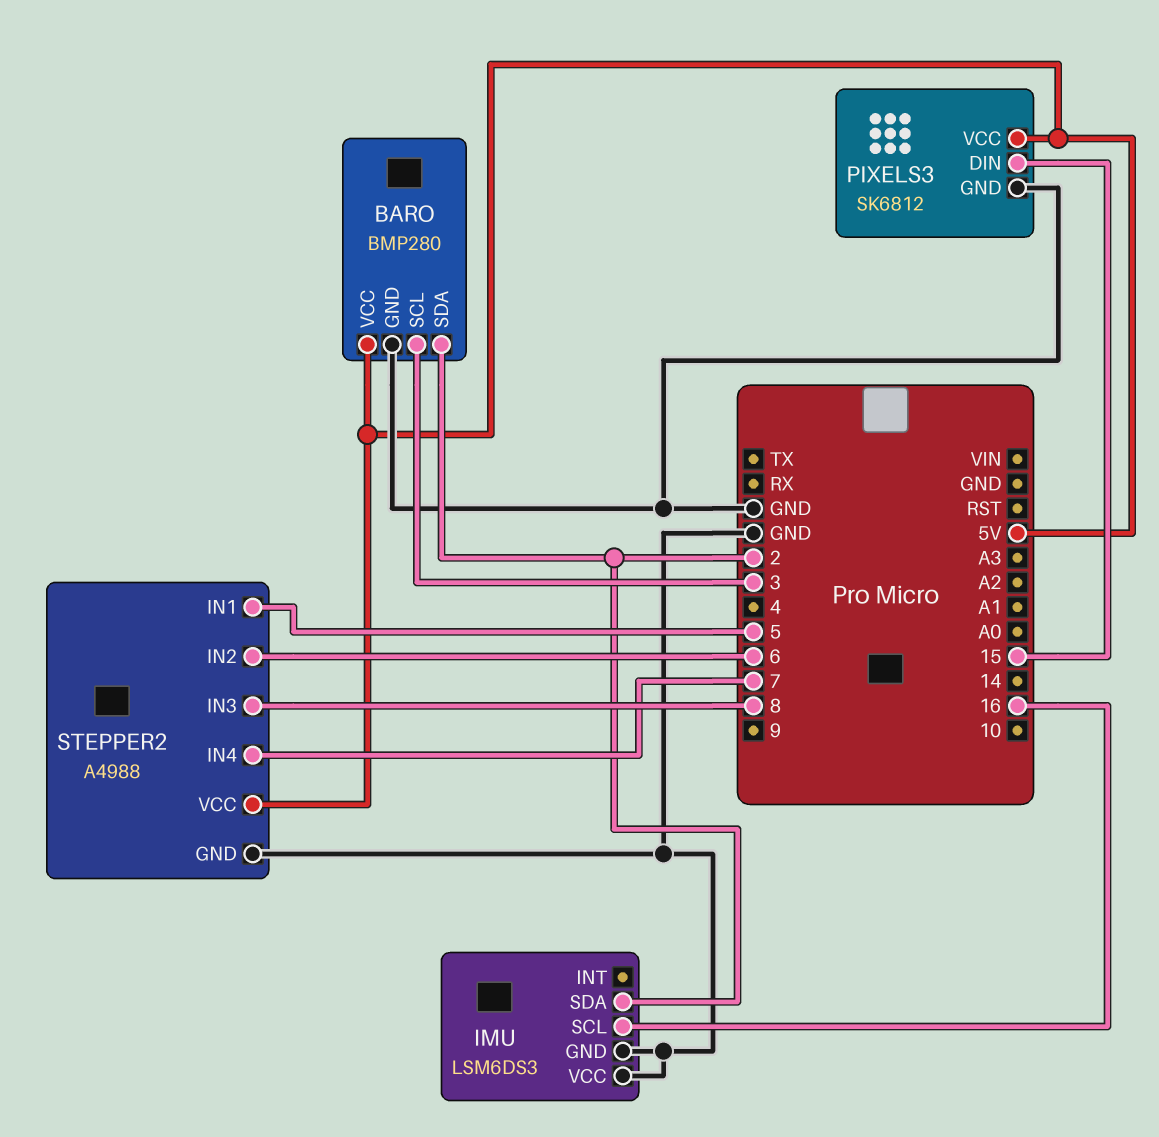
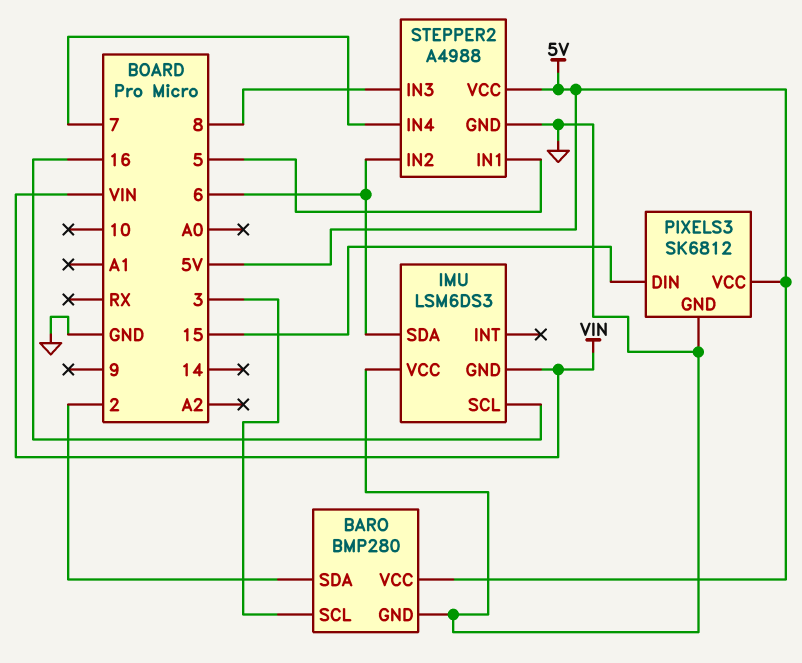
IMU pin GND: GND -> VIN
IMU pin SDA: 2 -> 6

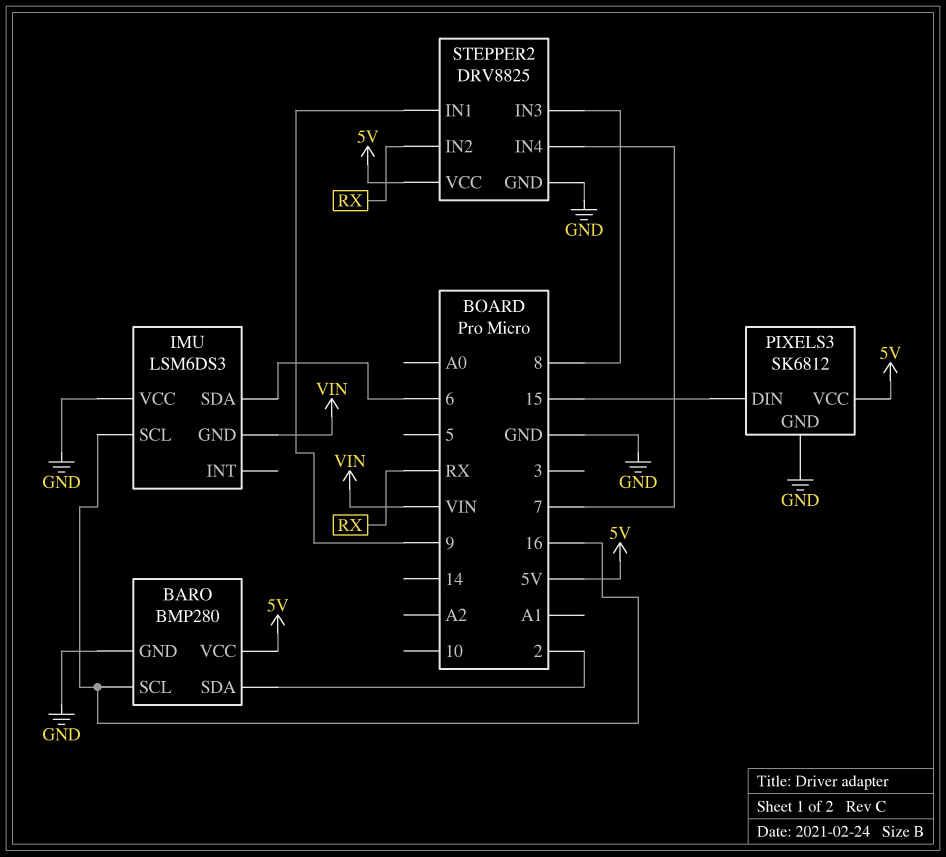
BARO pin SCL: 3 -> 16
STEPPER2: A4988 -> DRV8825
STEPPER2 pin IN1: 5 -> 9
STEPPER2 pin IN2: 6 -> RX

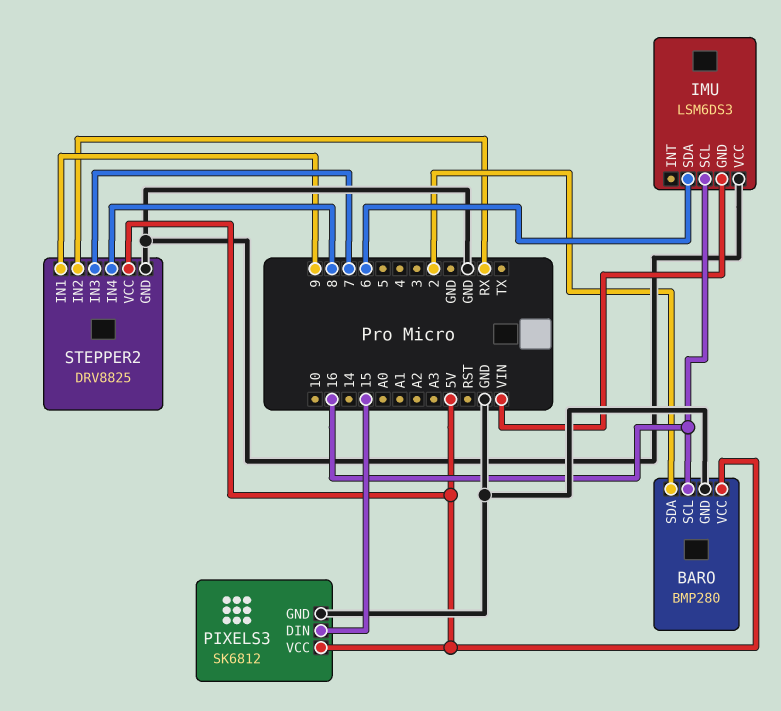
STEPPER2 pin IN3: 8 -> 7
STEPPER2 pin IN4: 7 -> 8

